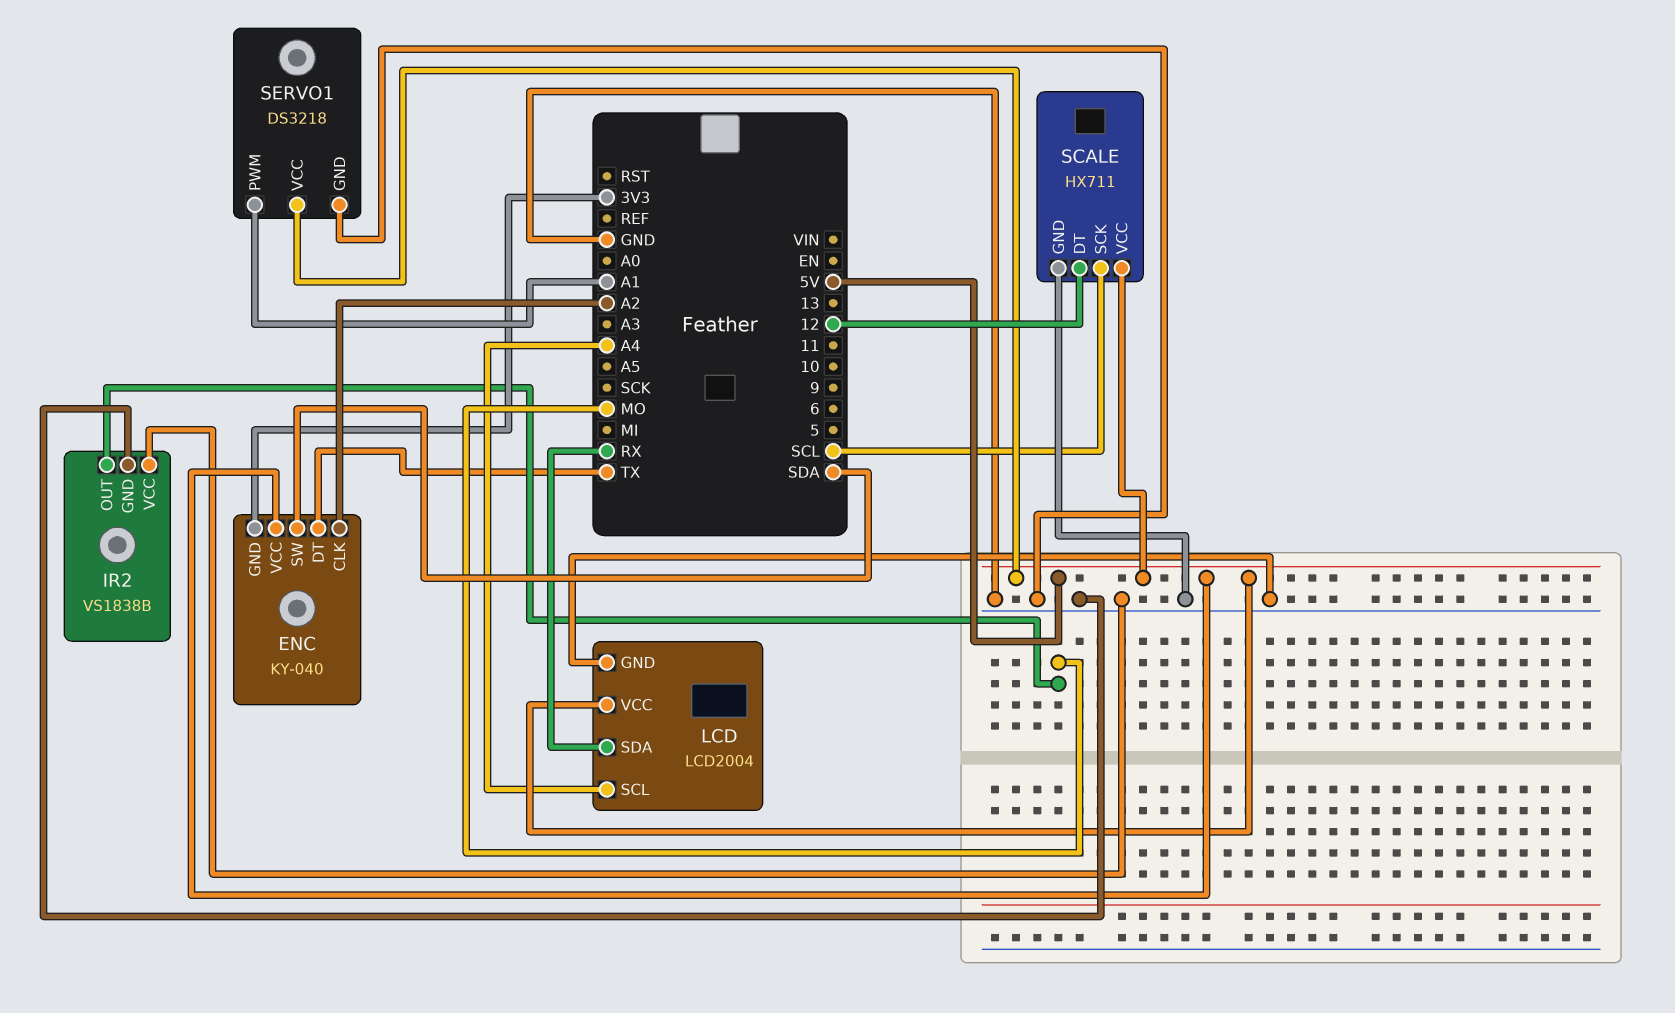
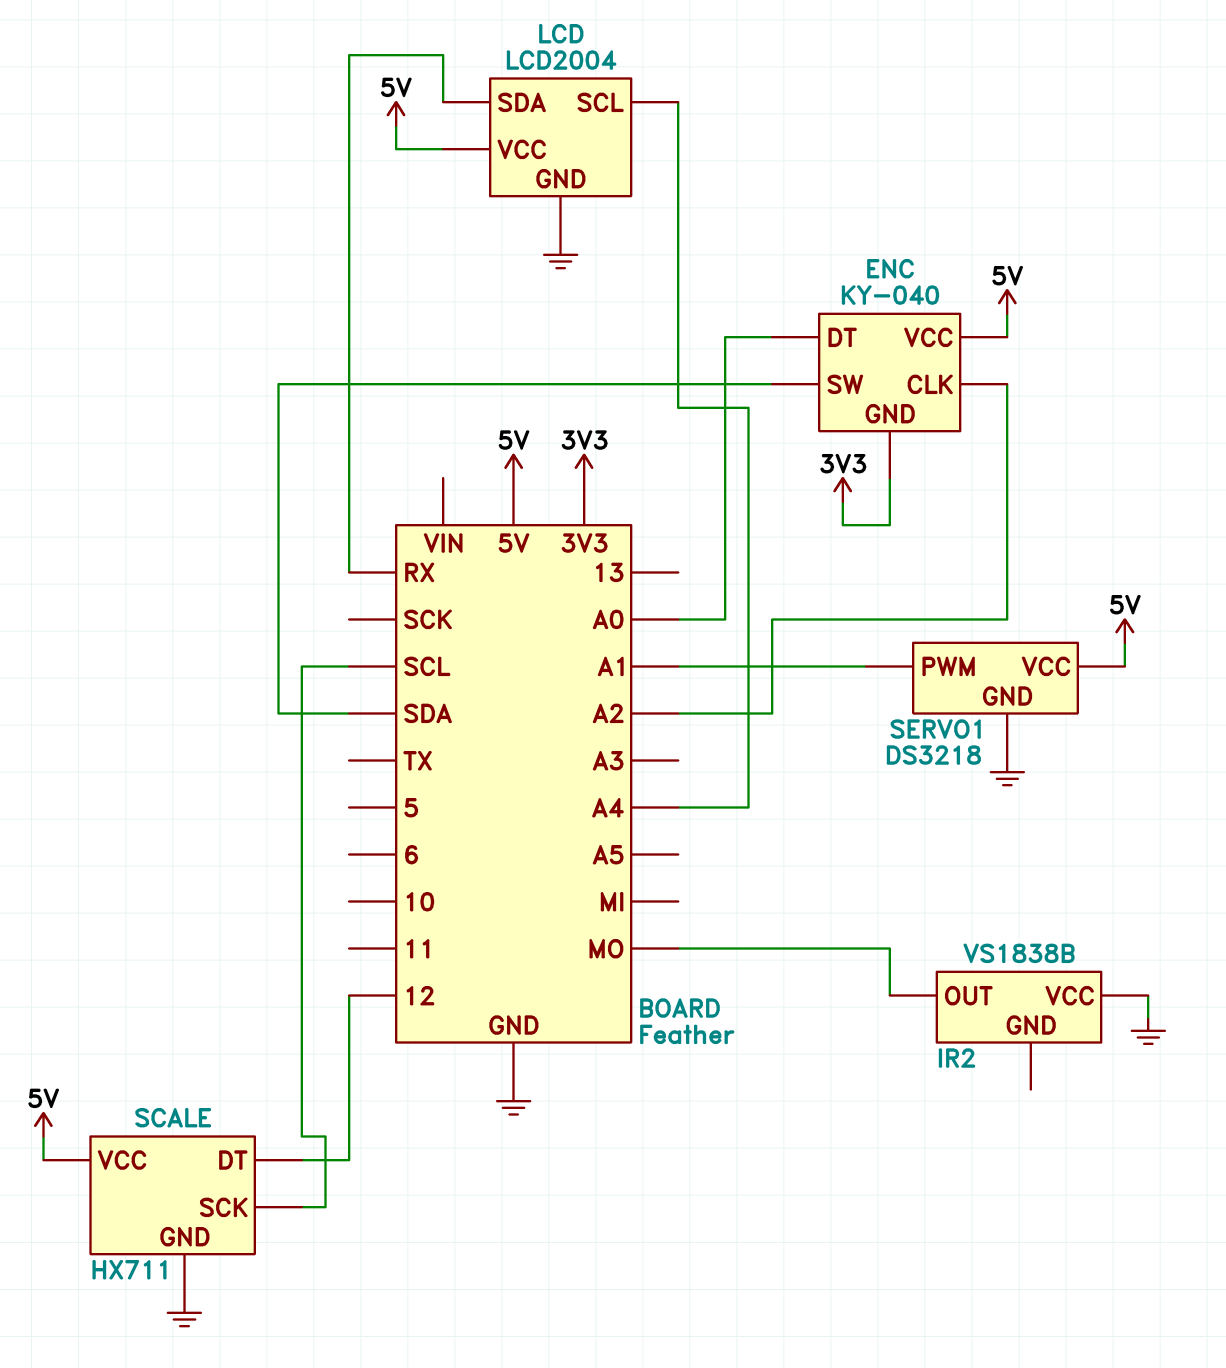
ENC pin DT: TX -> A0
IR2 pin GND: GND -> none

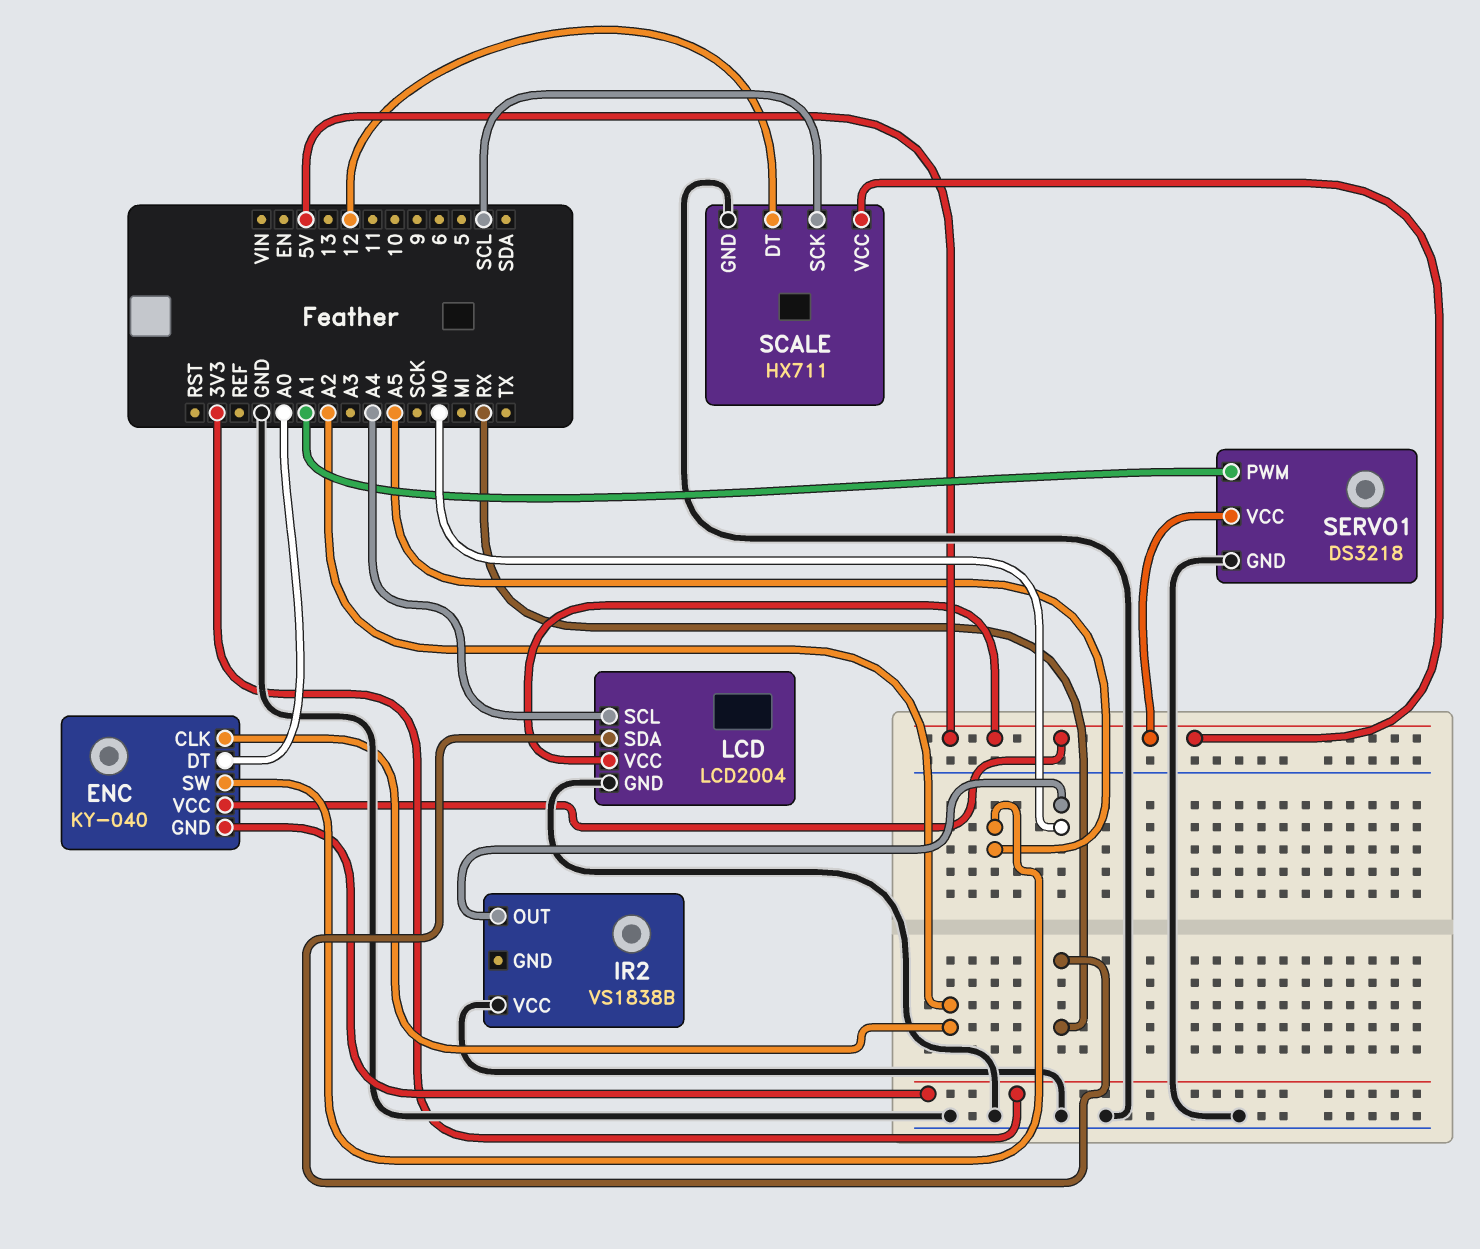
ENC pin SW: SDA -> A5

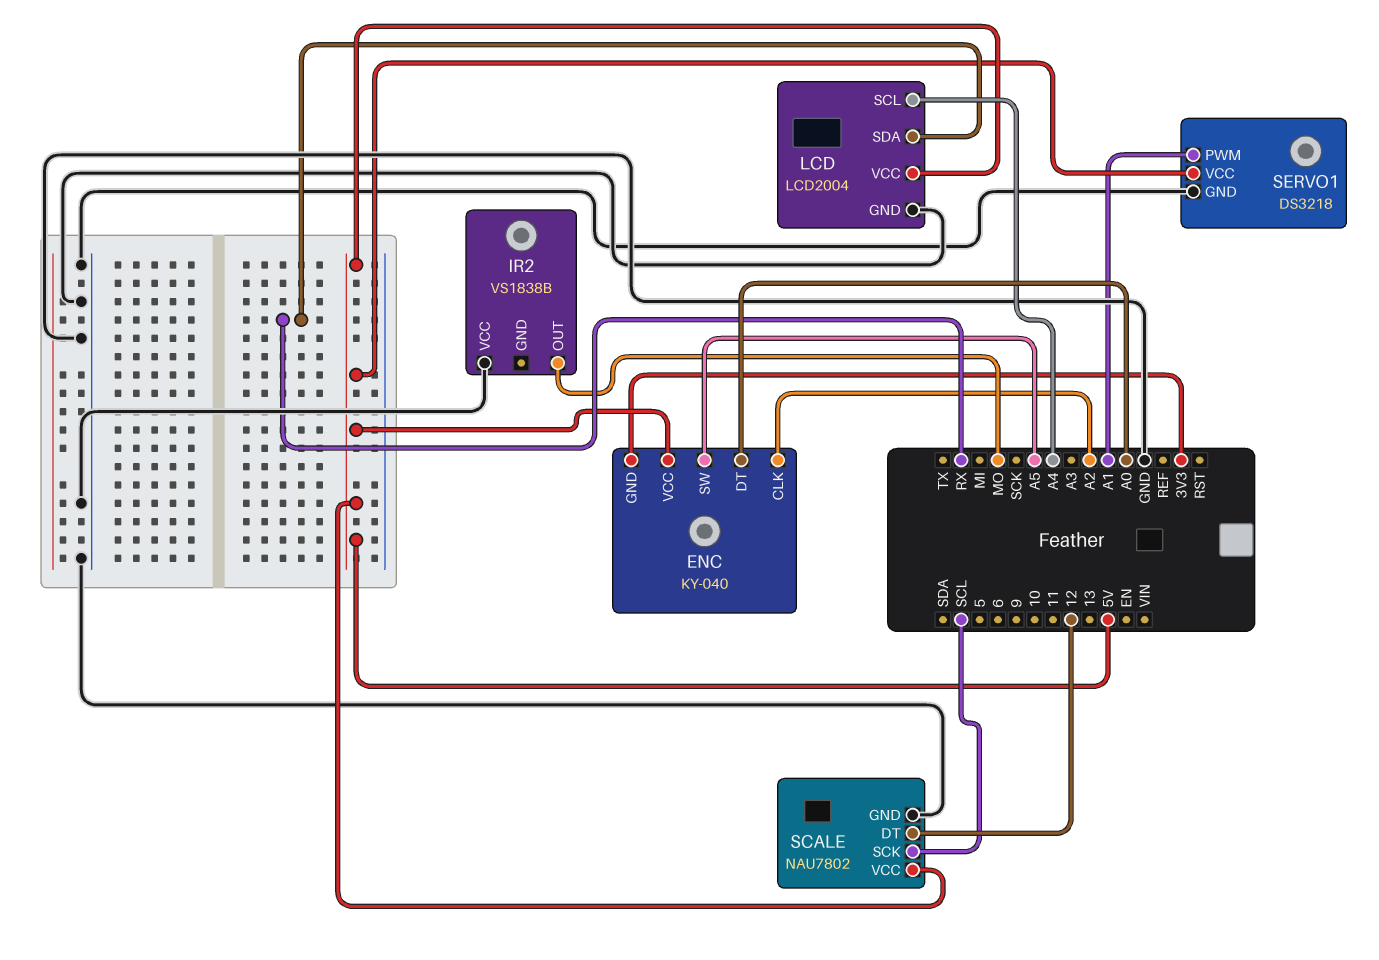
SCALE: HX711 -> NAU7802

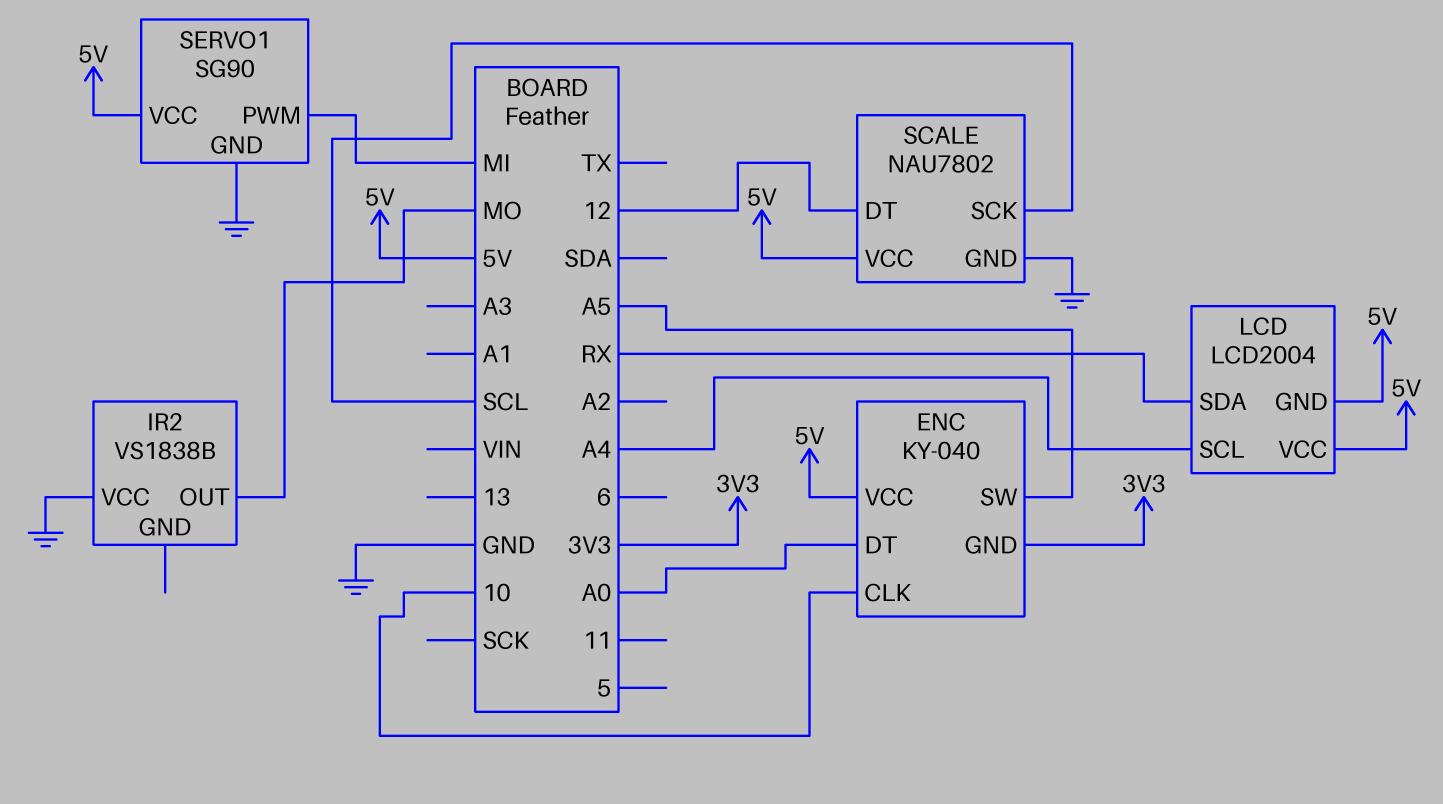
ENC pin CLK: A2 -> 10
LCD pin GND: GND -> 5V
SERVO1: DS3218 -> SG90
SERVO1 pin PWM: A1 -> MI

